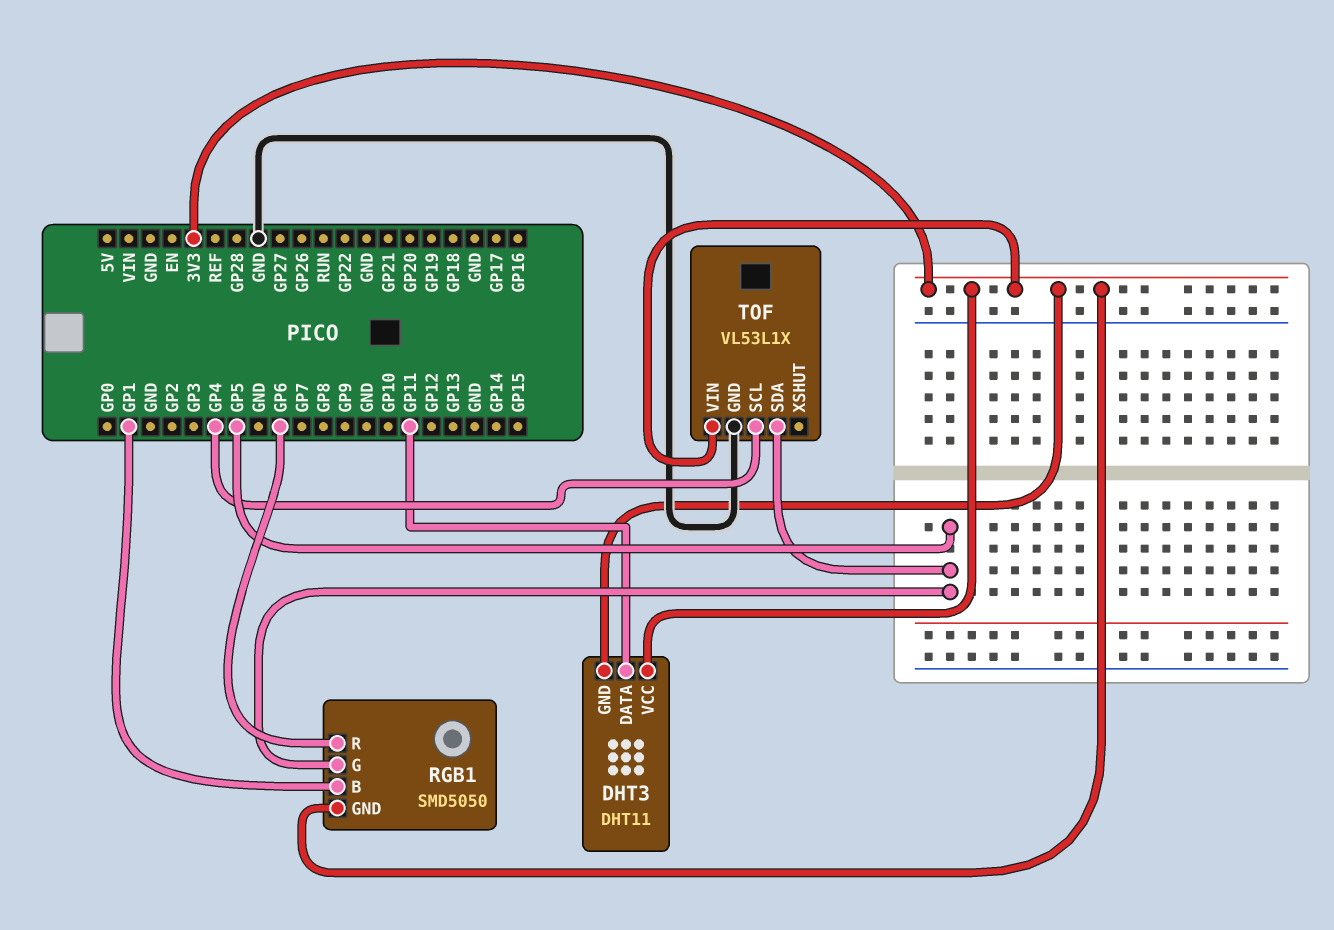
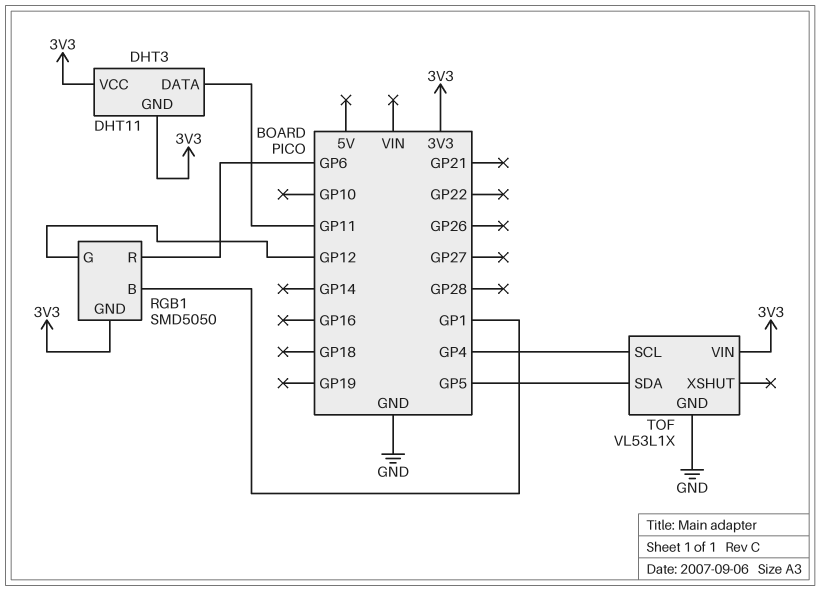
RGB1 pin G: GP5 -> GP12

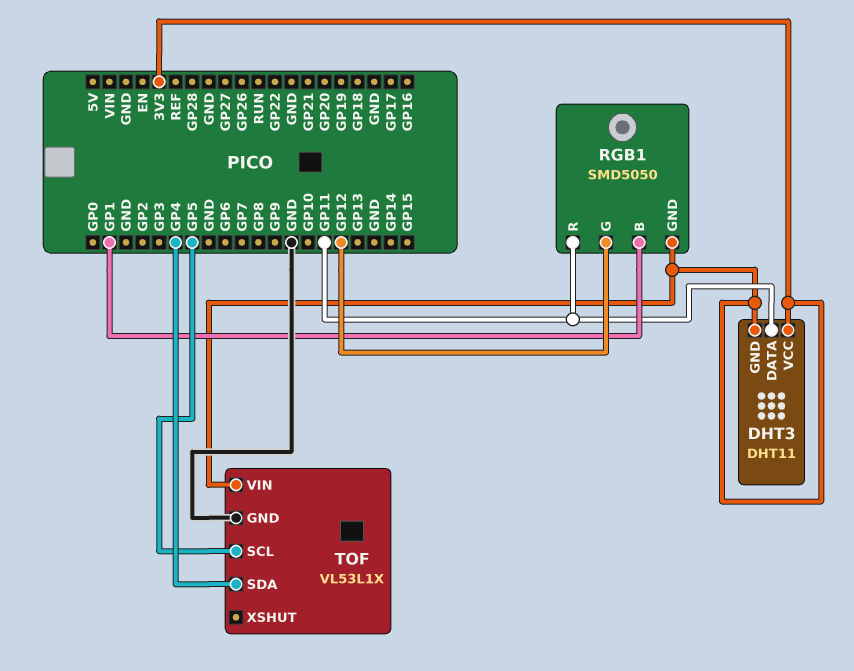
RGB1 pin R: GP6 -> GP11
TOF pin SCL: GP4 -> GP5
TOF pin SDA: GP5 -> GP4

